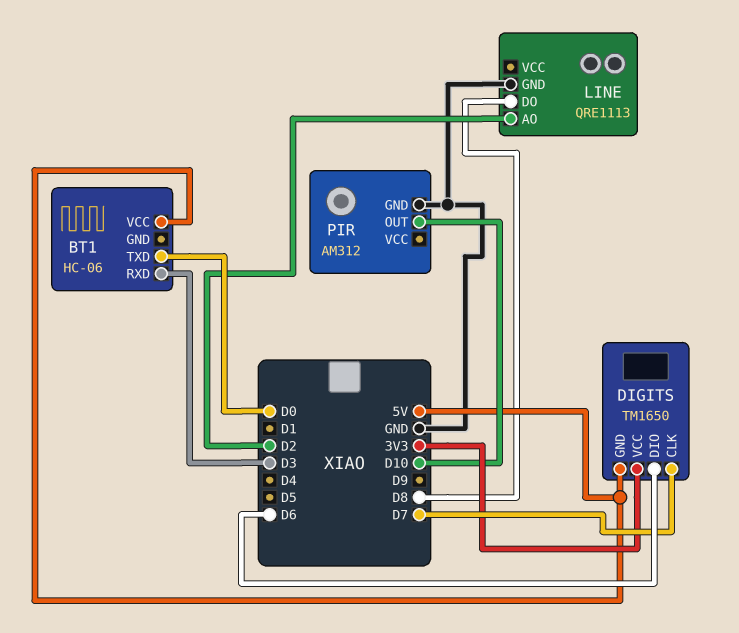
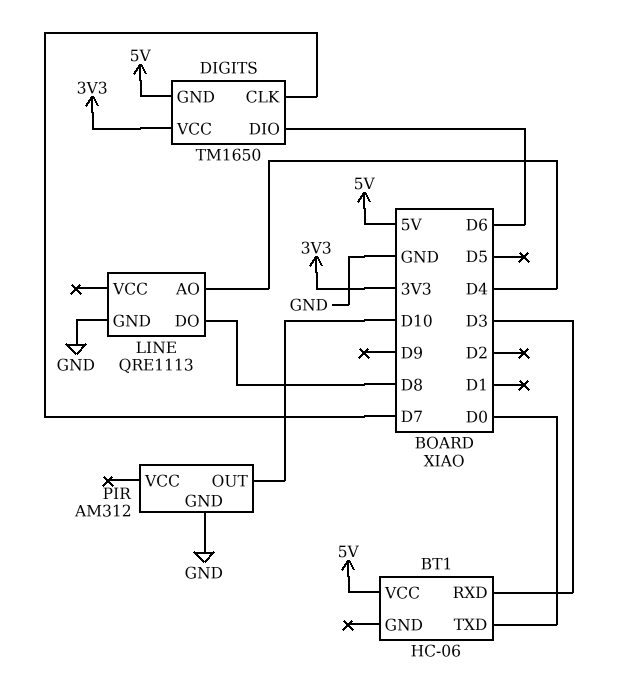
LINE pin AO: D2 -> D4

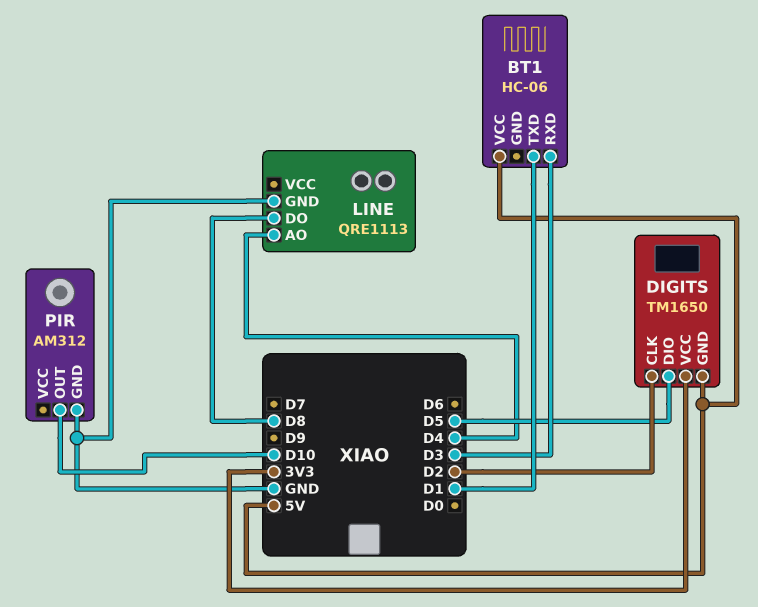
BT1 pin TXD: D0 -> D1
DIGITS pin CLK: D7 -> D2
DIGITS pin DIO: D6 -> D5

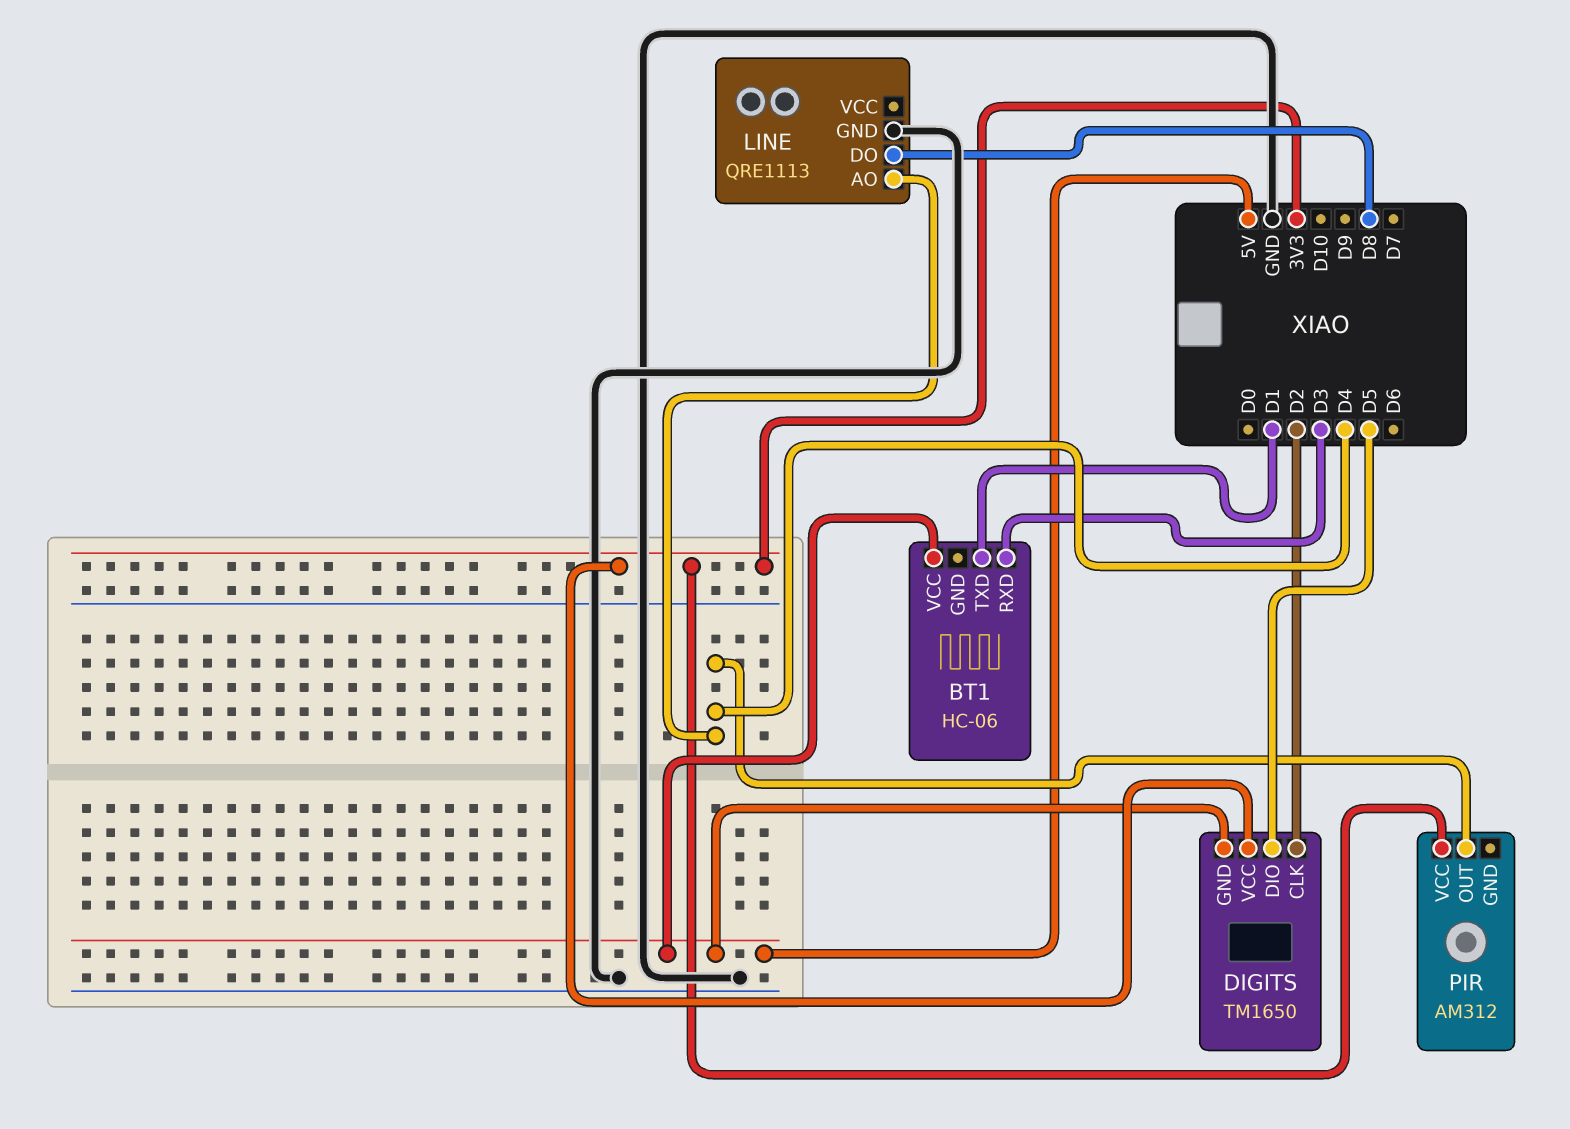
PIR pin GND: GND -> none
PIR pin OUT: D10 -> D4
PIR pin VCC: none -> 3V3

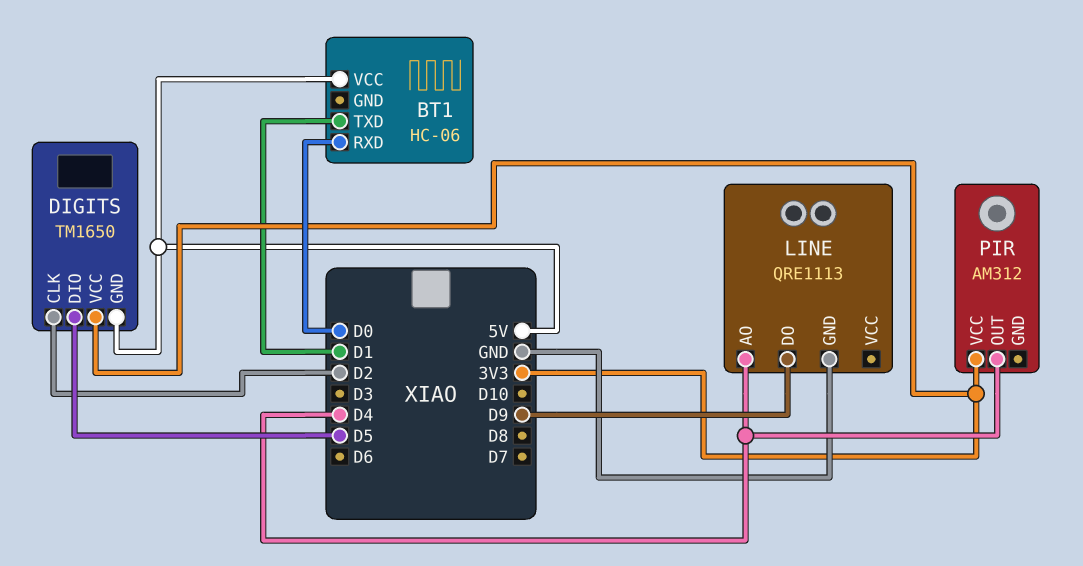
BT1 pin RXD: D3 -> D0
LINE pin DO: D8 -> D9

